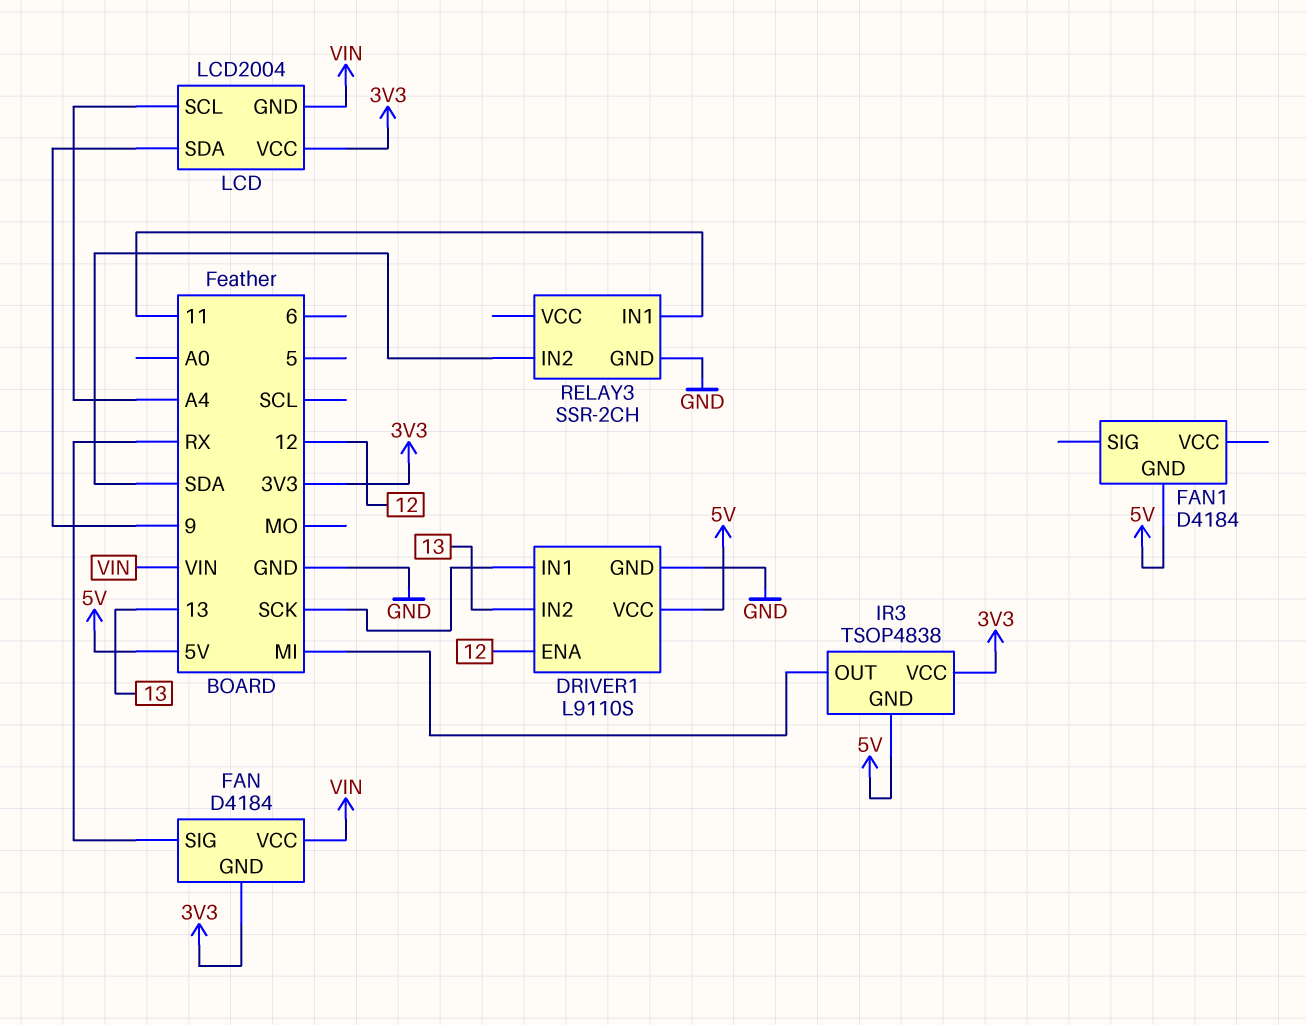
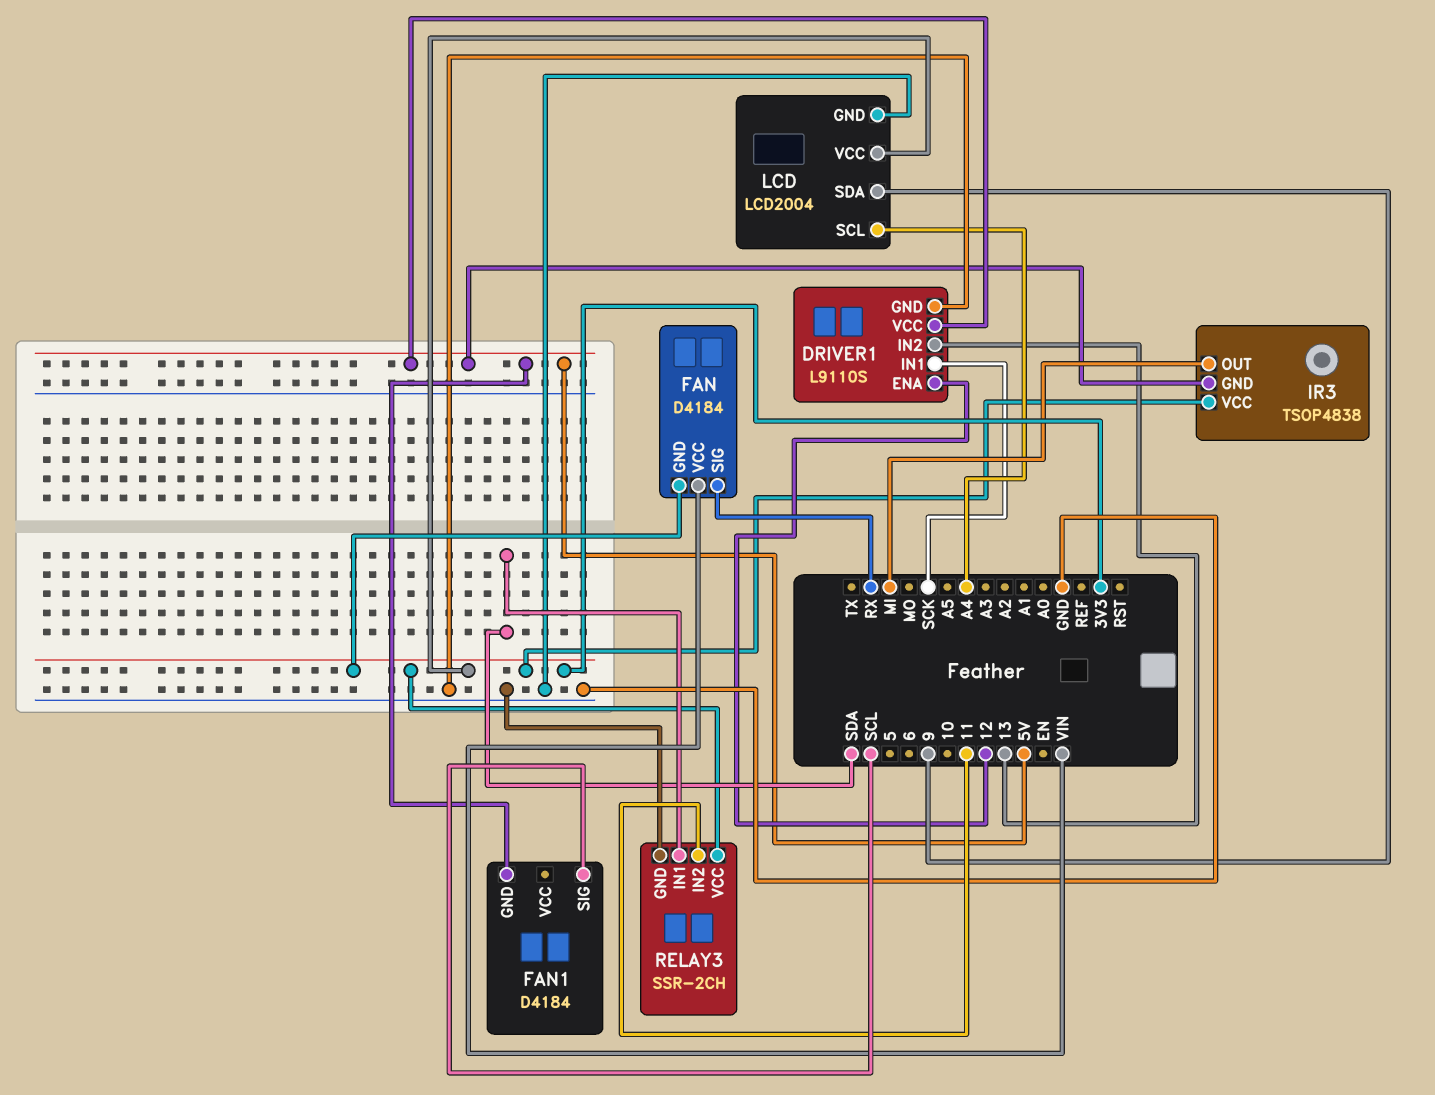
FAN1 pin SIG: none -> SCL
LCD pin GND: VIN -> GND
RELAY3 pin IN1: 11 -> SDA
RELAY3 pin IN2: SDA -> 11
RELAY3 pin VCC: none -> 3V3

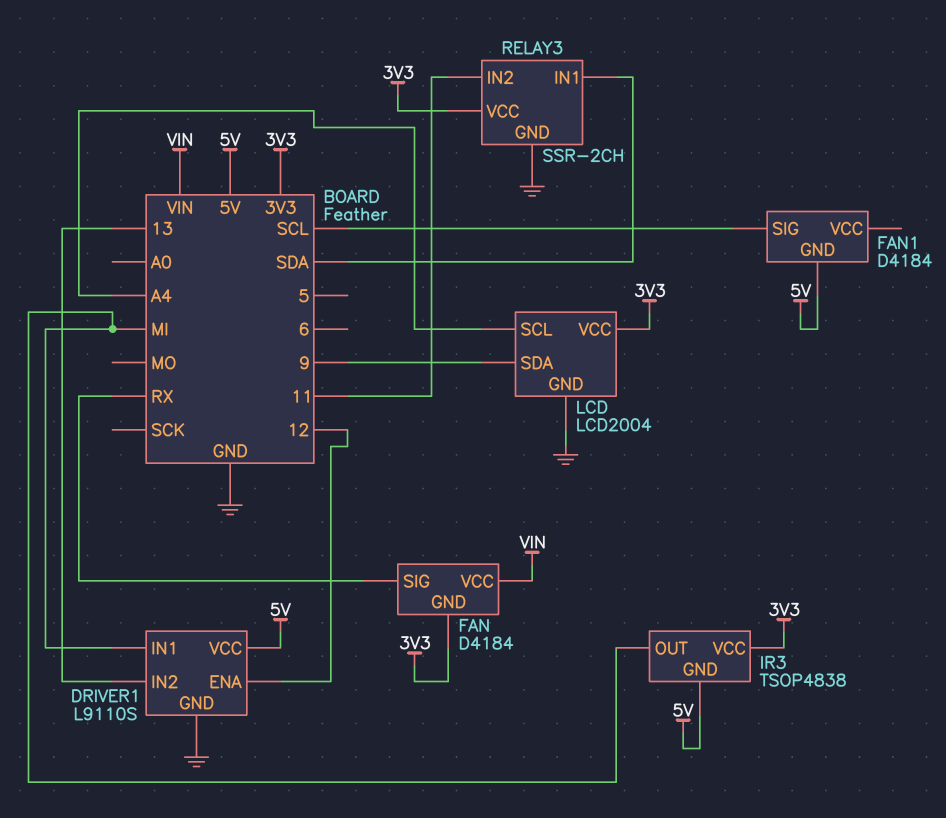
DRIVER1 pin IN1: SCK -> MI

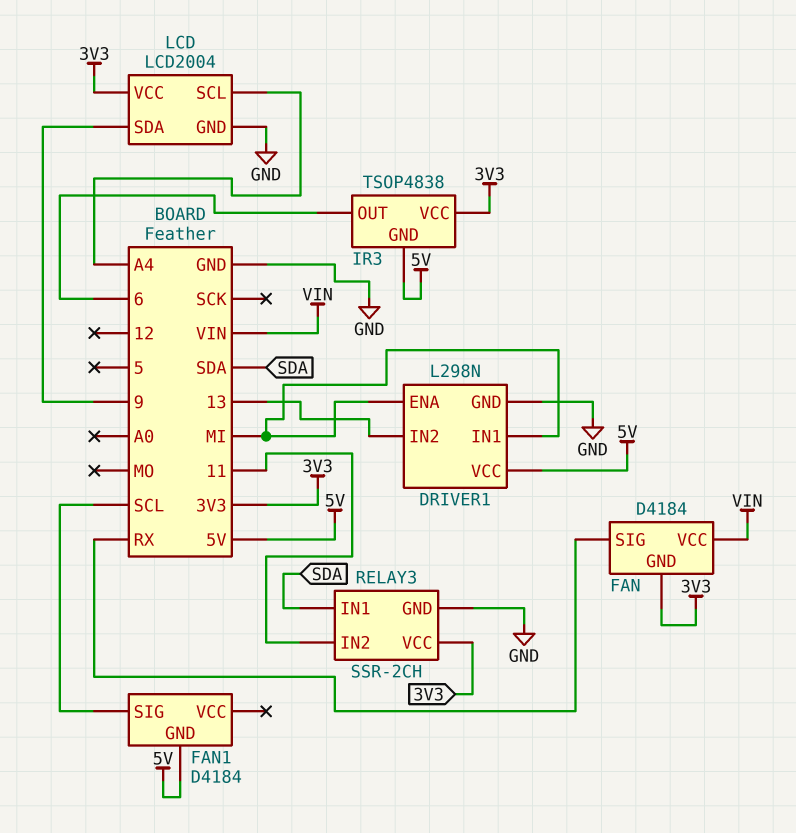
DRIVER1: L9110S -> L298N
DRIVER1 pin ENA: 12 -> MI
IR3 pin OUT: MI -> 6

